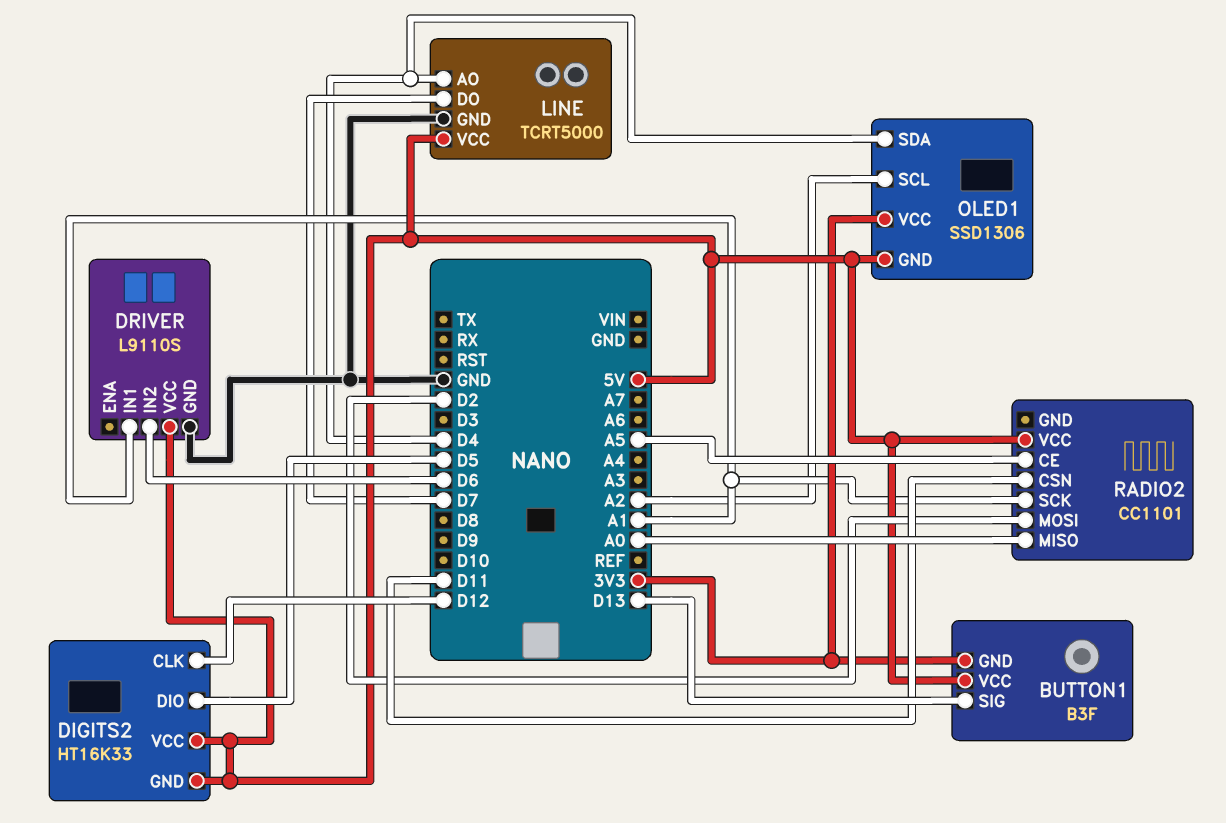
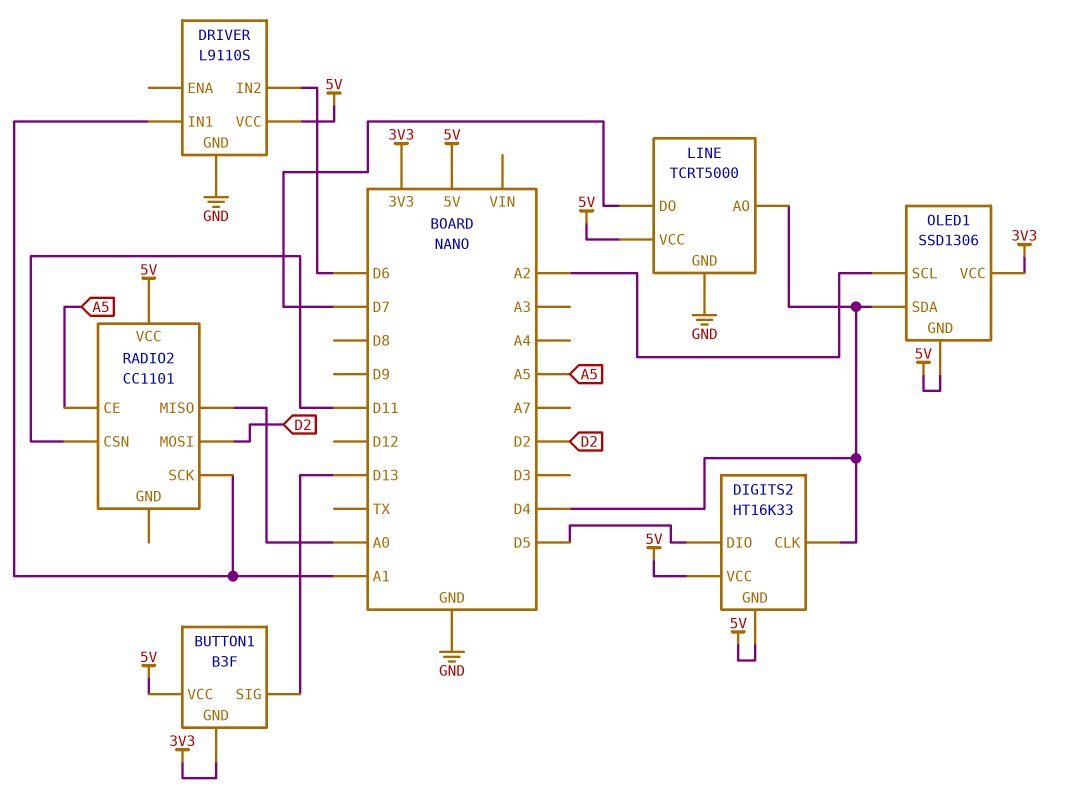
DIGITS2 pin CLK: D12 -> D4

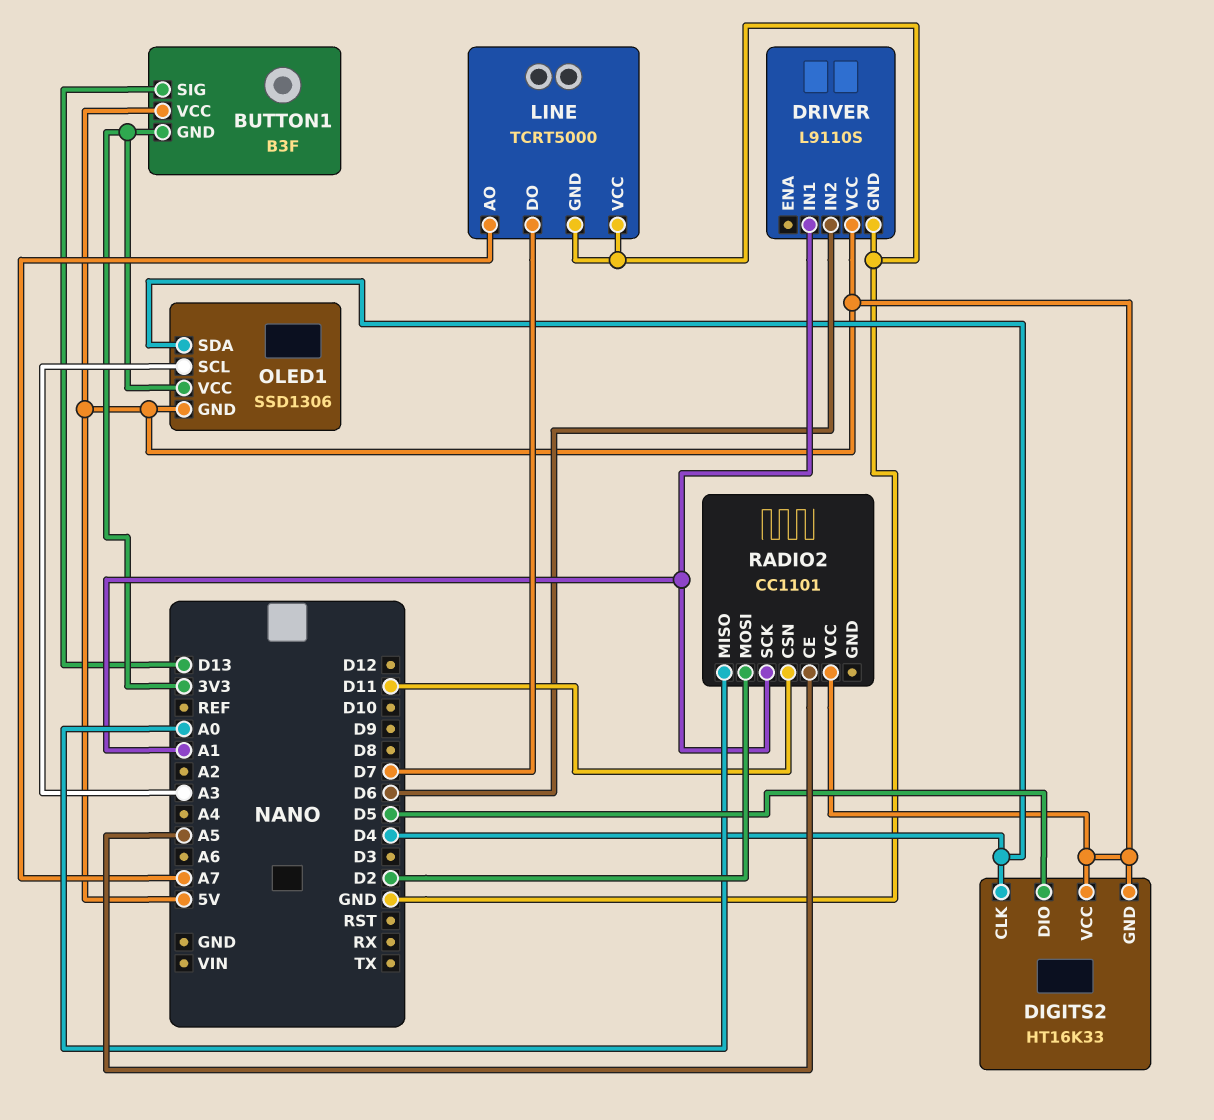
LINE pin AO: D4 -> A7
LINE pin VCC: 5V -> GND
OLED1 pin SCL: A2 -> A3

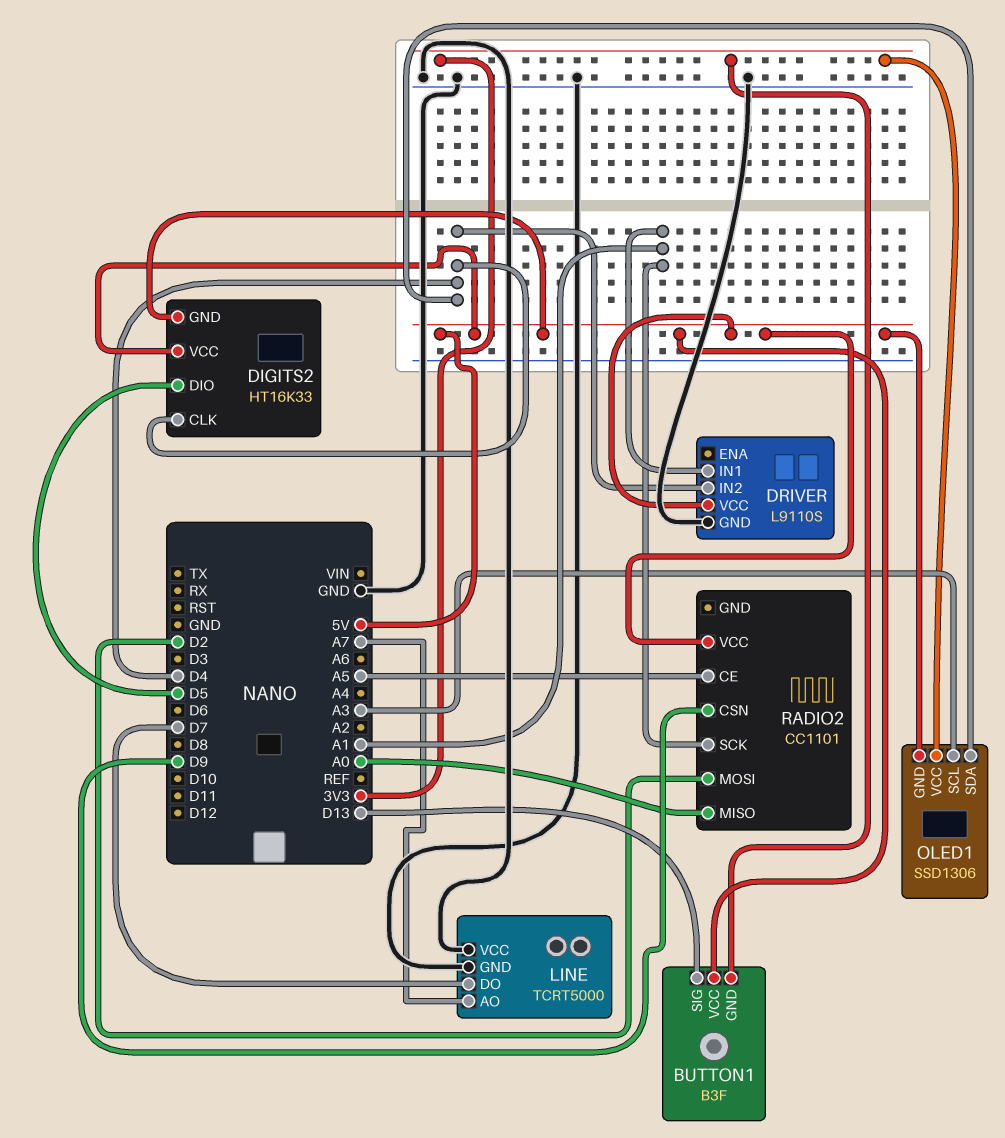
DRIVER pin IN2: D6 -> D4
RADIO2 pin CSN: D11 -> D9

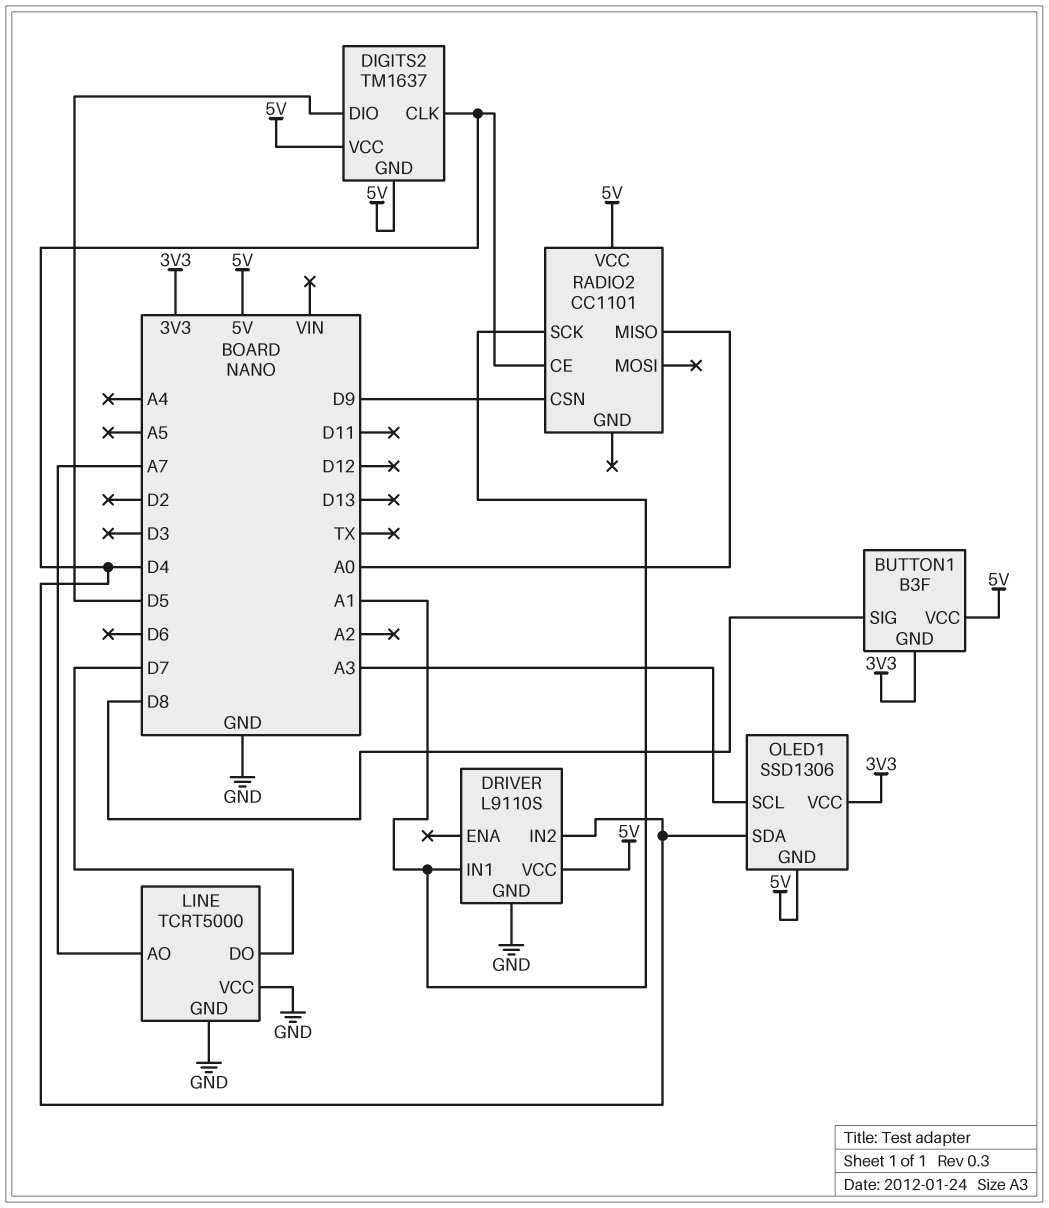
BUTTON1 pin SIG: D13 -> D8
DIGITS2: HT16K33 -> TM1637
RADIO2 pin CE: A5 -> D4
RADIO2 pin MOSI: D2 -> none

